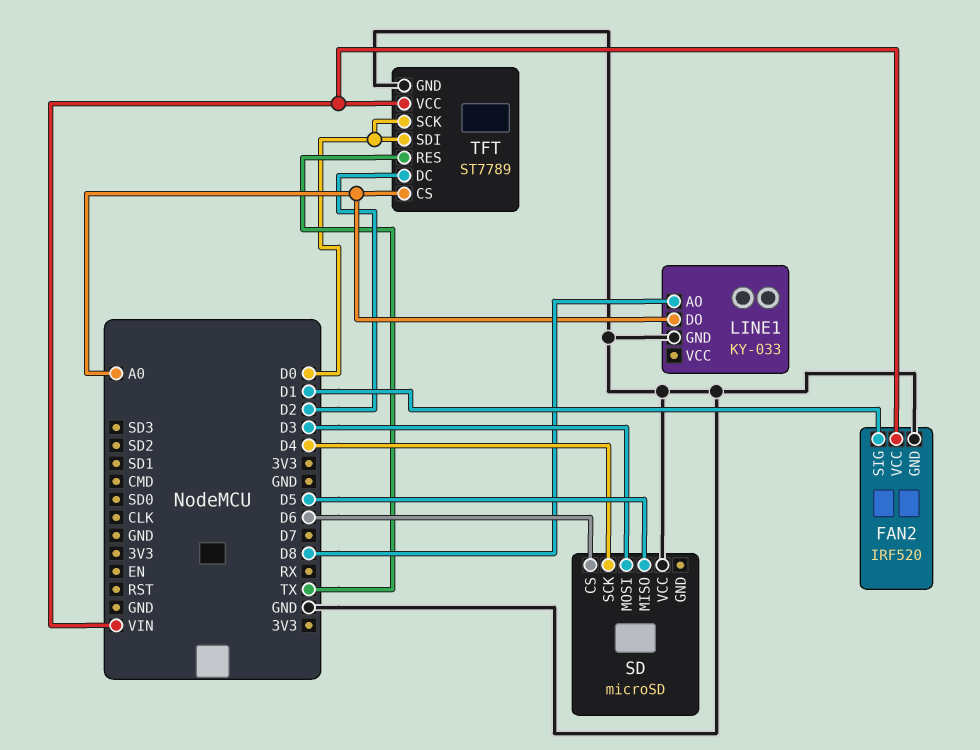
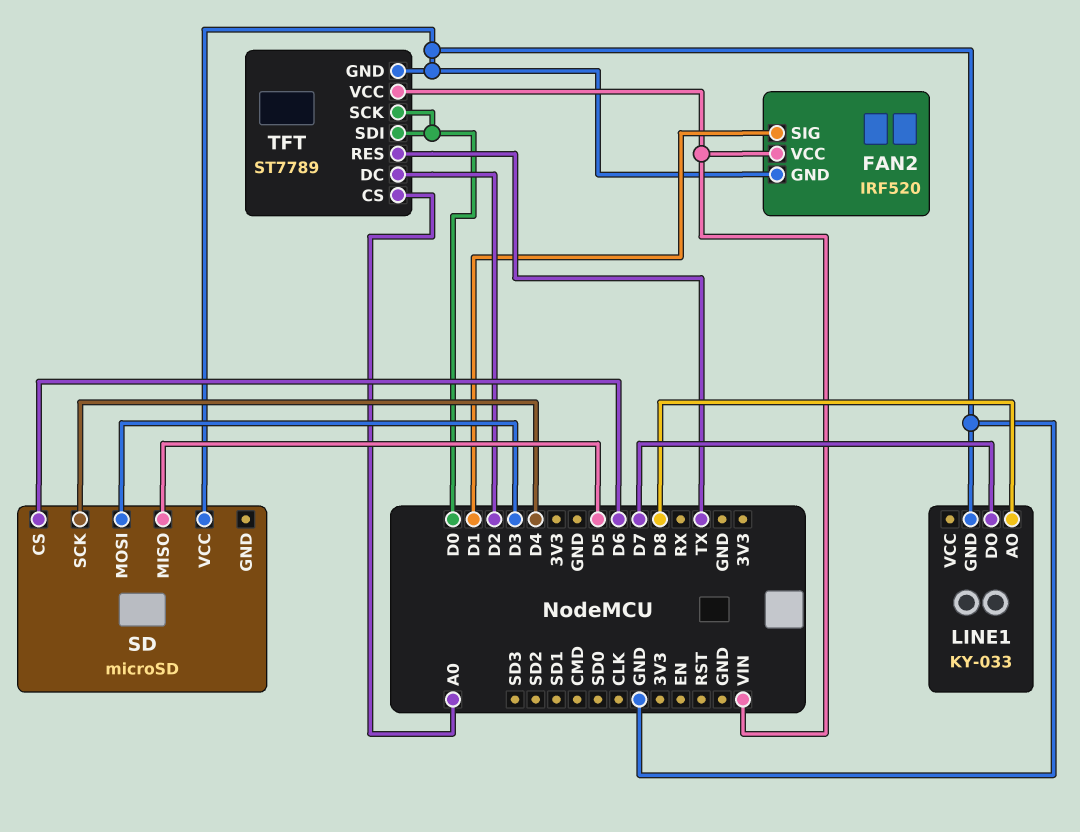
LINE1 pin DO: A0 -> D7

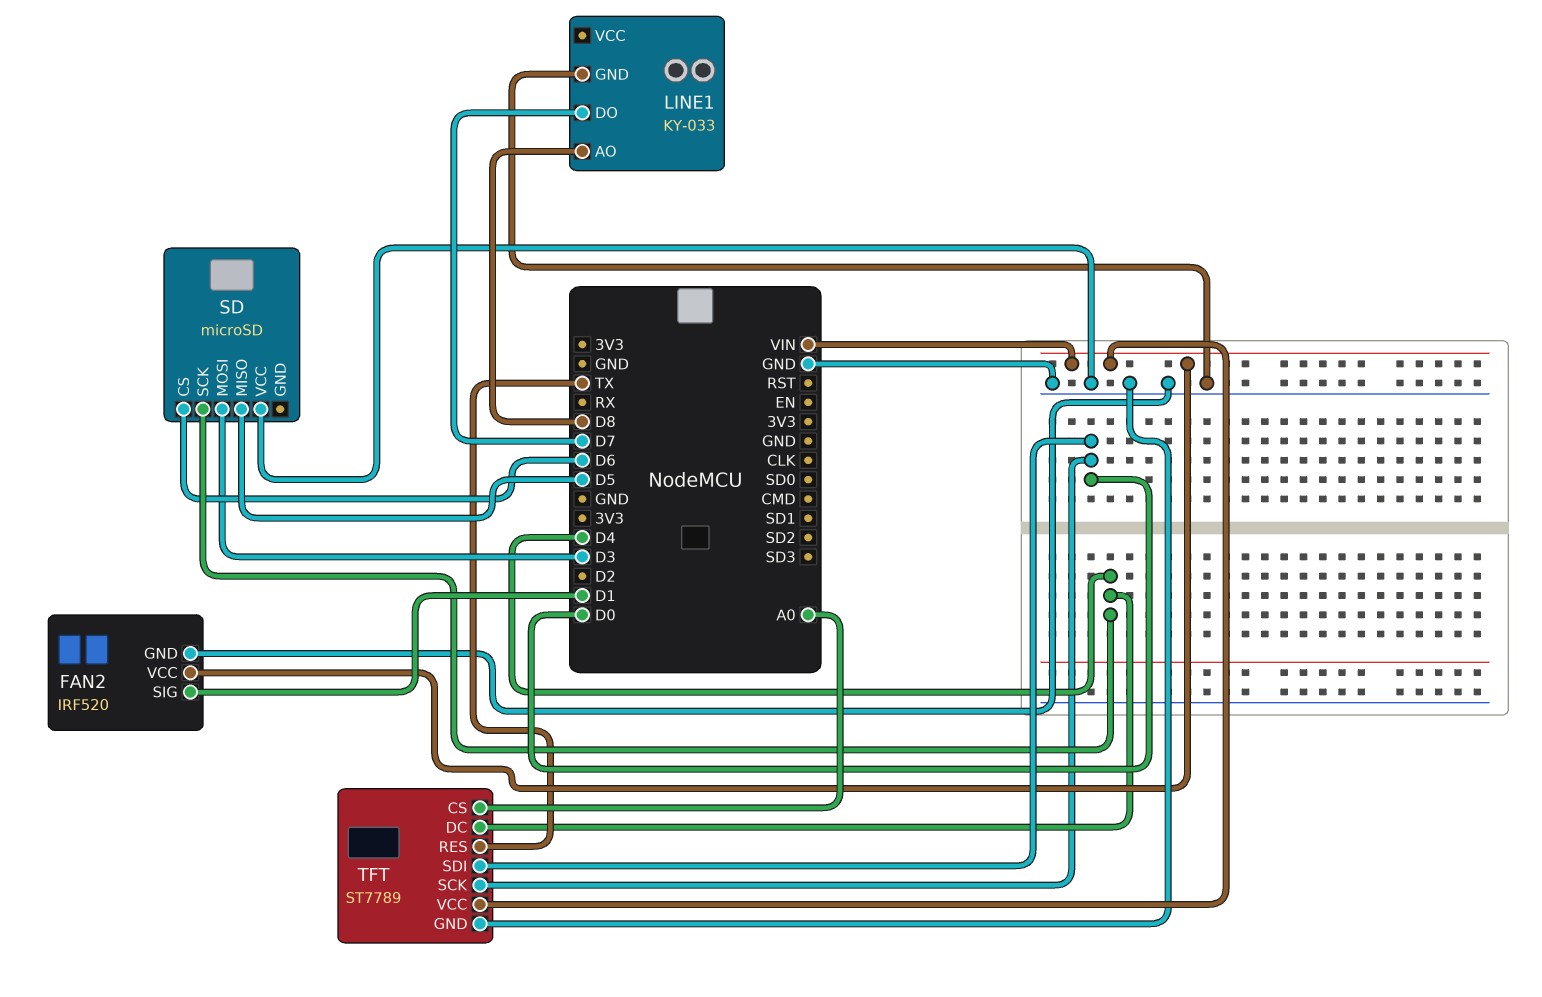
TFT pin DC: D2 -> D4

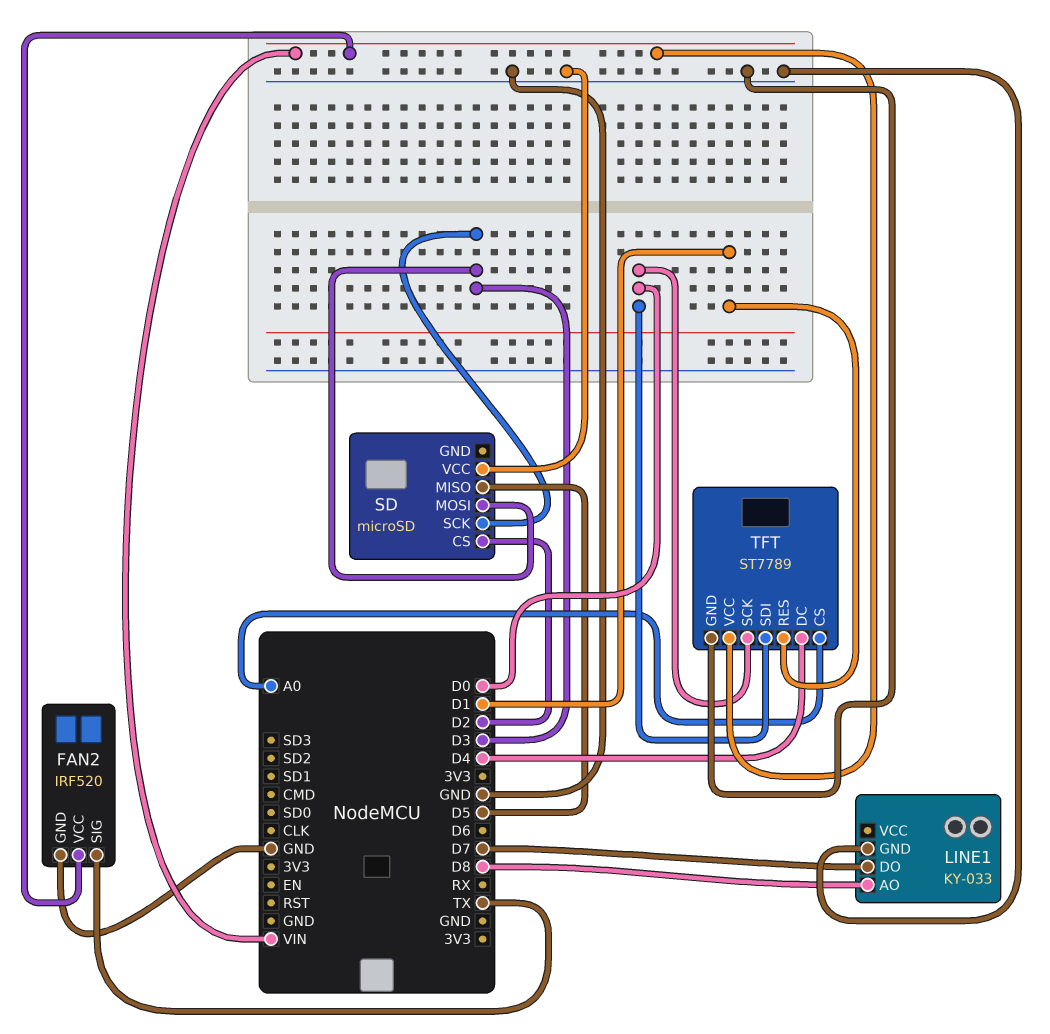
FAN2 pin SIG: D1 -> TX
SD pin CS: D6 -> D2
SD pin SCK: D4 -> D3
TFT pin RES: TX -> D1

